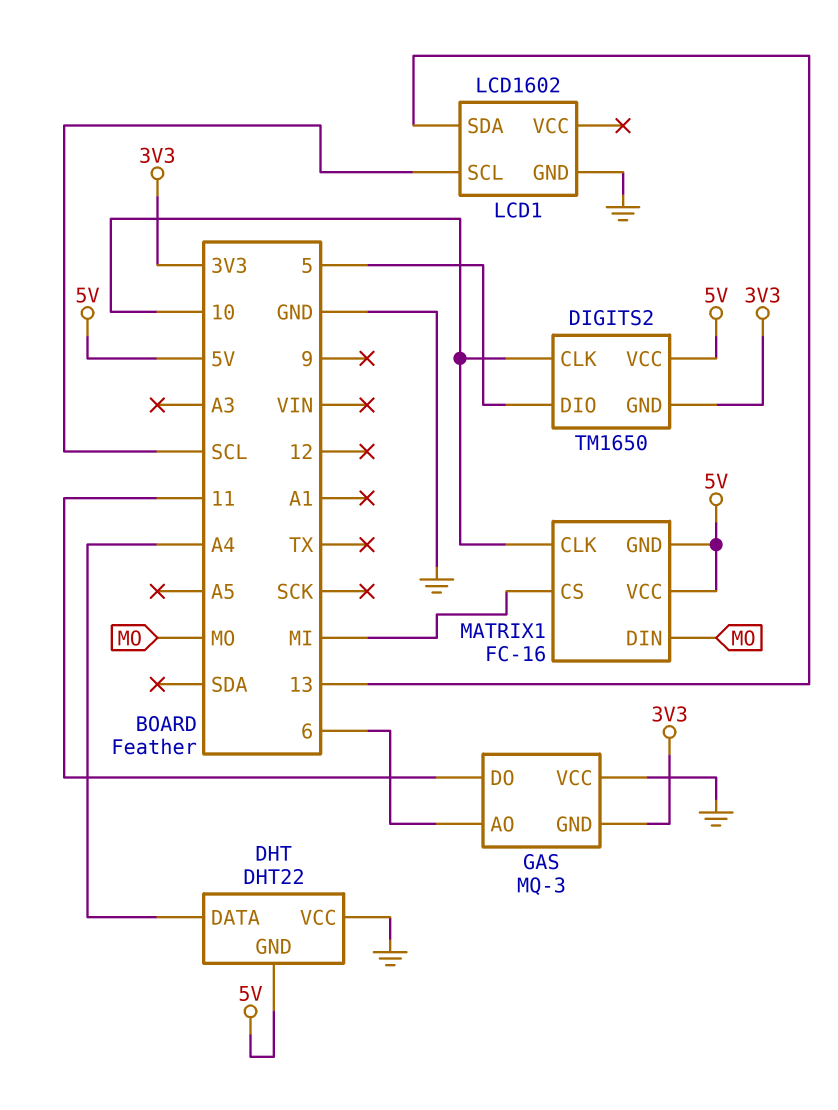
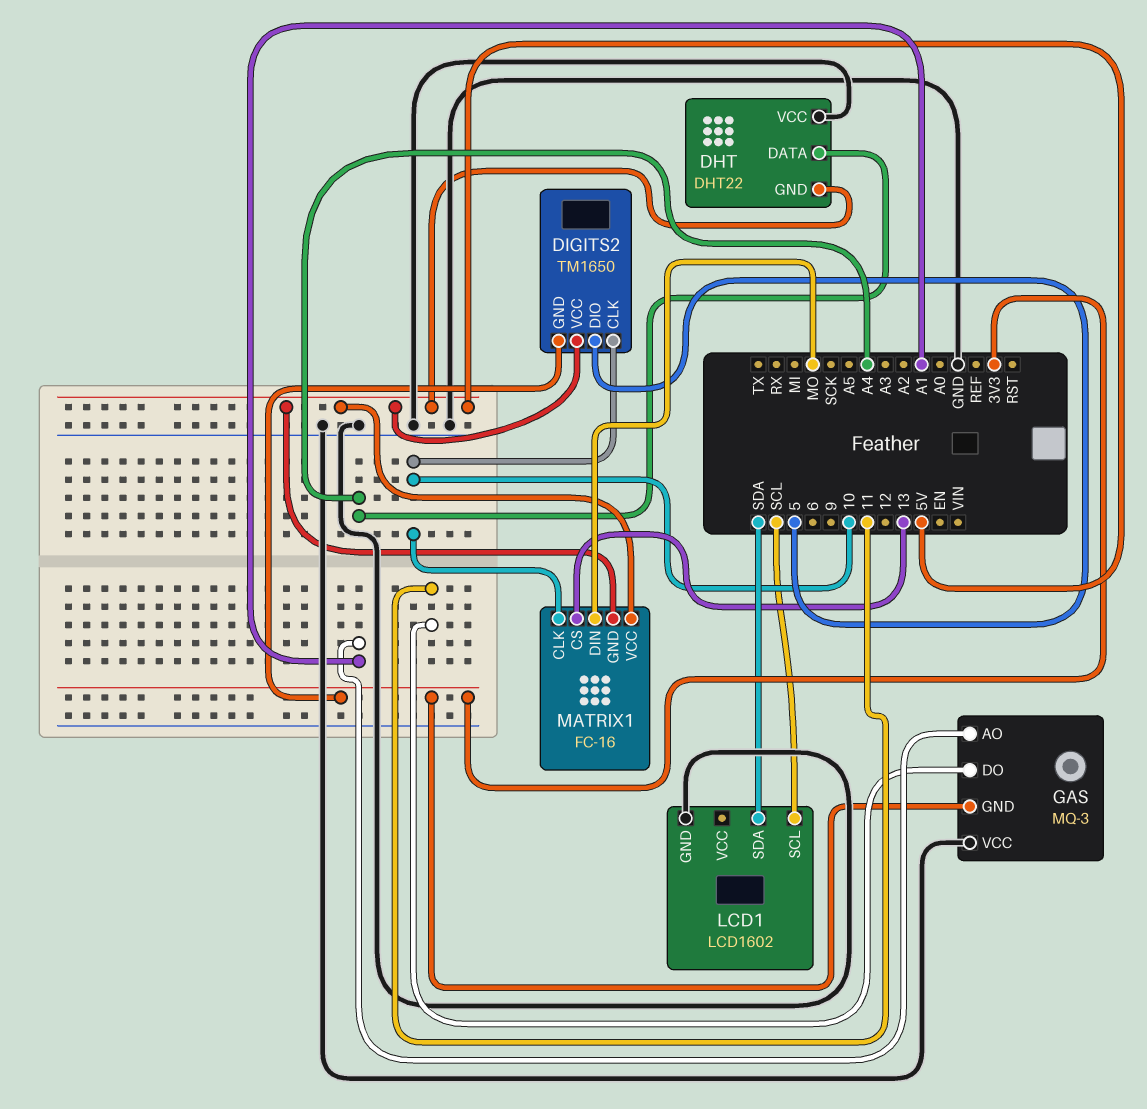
GAS pin AO: 6 -> A1
LCD1 pin SDA: 13 -> SDA
MATRIX1 pin CS: MI -> 13

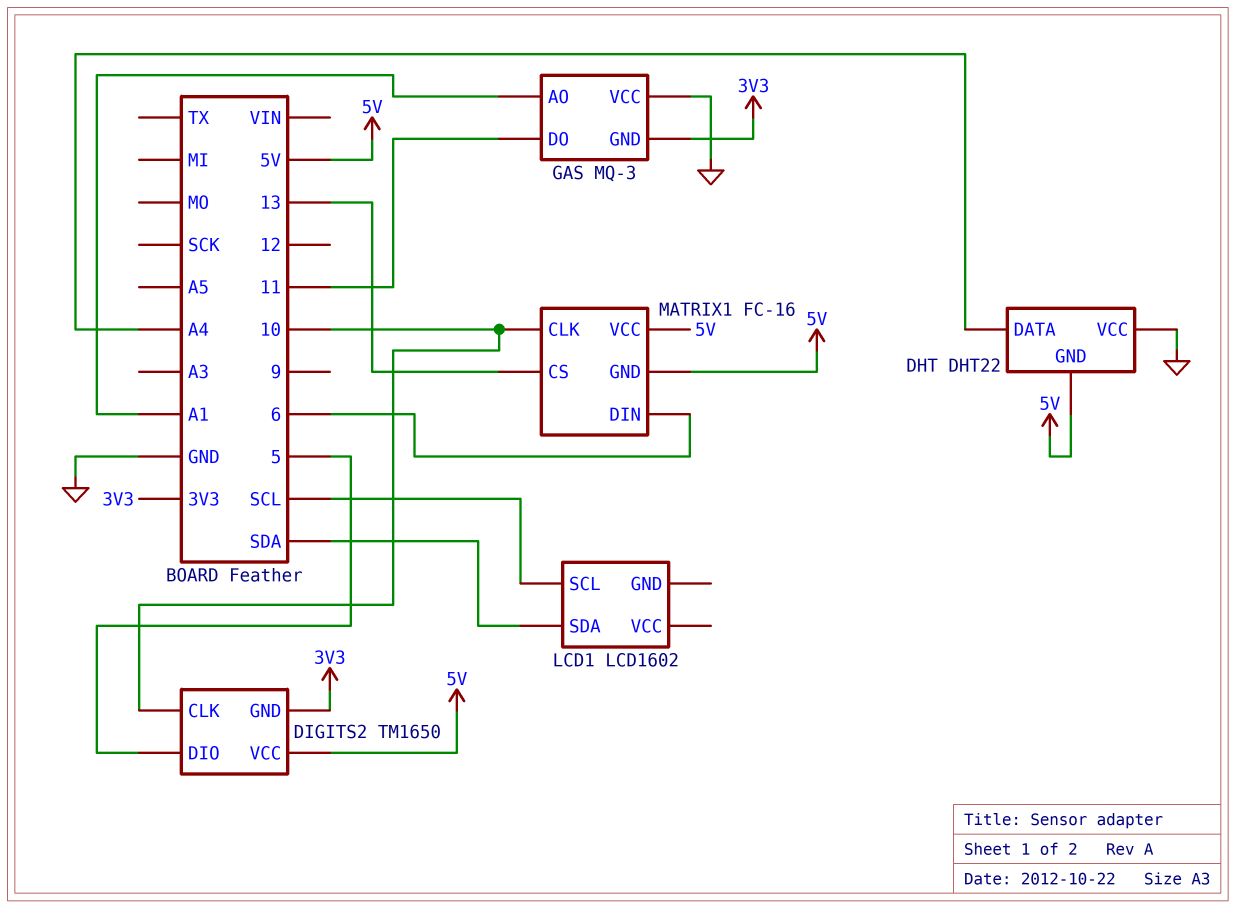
LCD1 pin GND: GND -> none
MATRIX1 pin DIN: MO -> 6

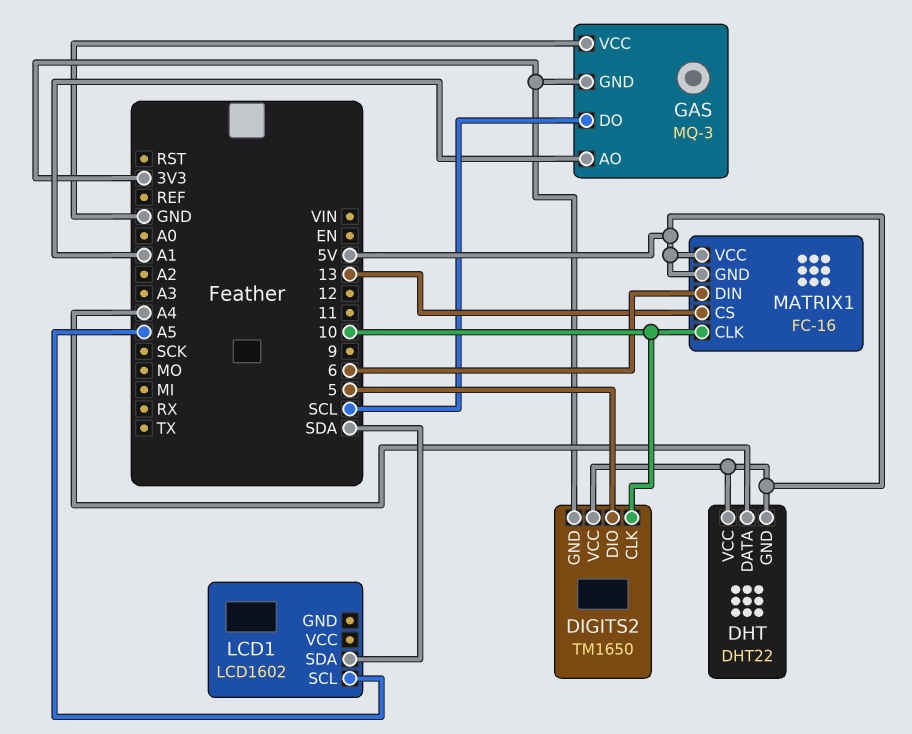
DHT pin VCC: GND -> 5V
GAS pin DO: 11 -> SCL
LCD1 pin SCL: SCL -> A5

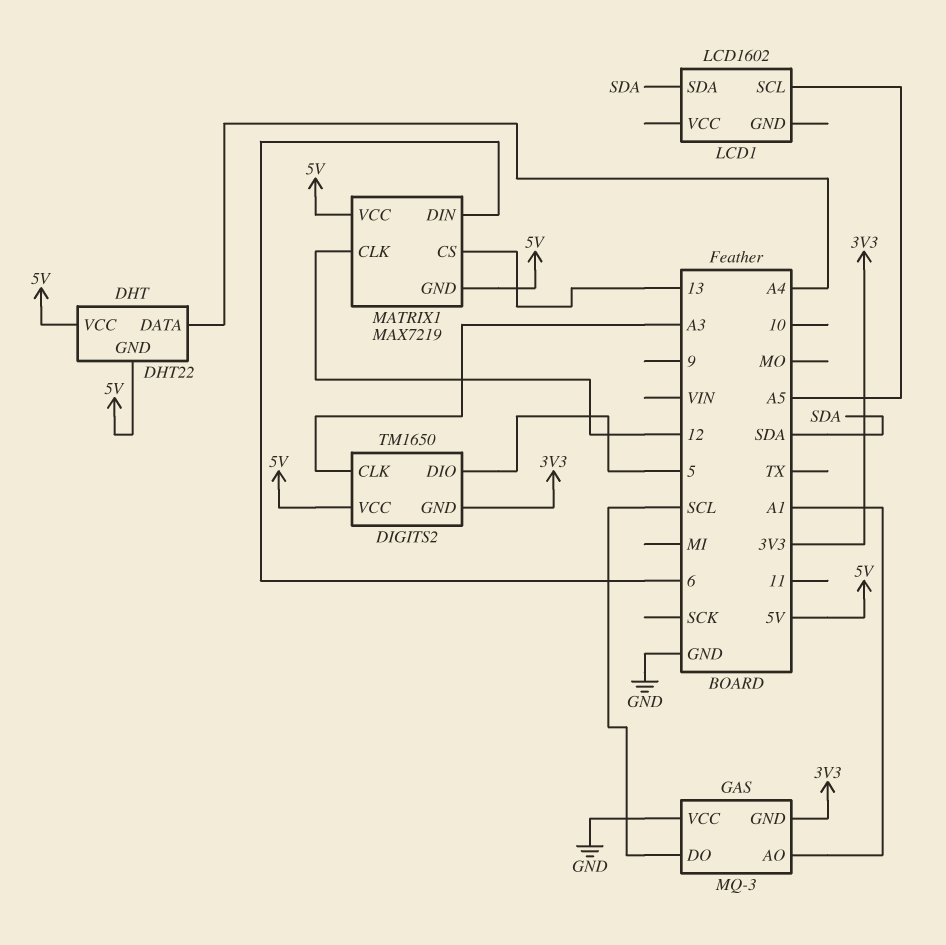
DIGITS2 pin CLK: 10 -> A3
MATRIX1: FC-16 -> MAX7219
MATRIX1 pin CLK: 10 -> 12

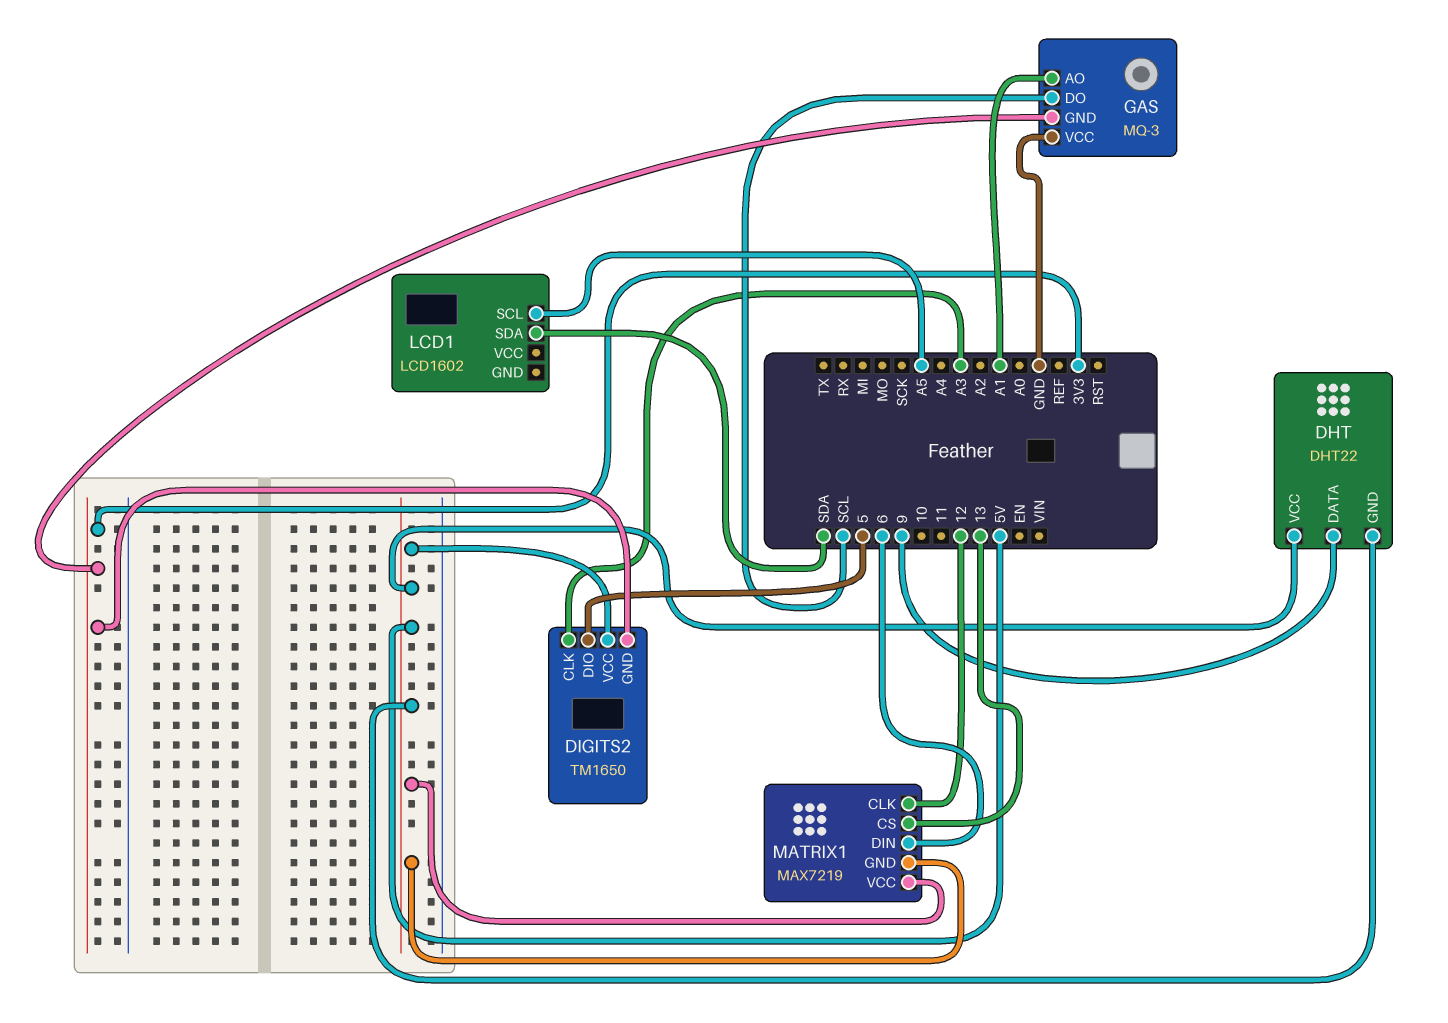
DHT pin DATA: A4 -> 9

